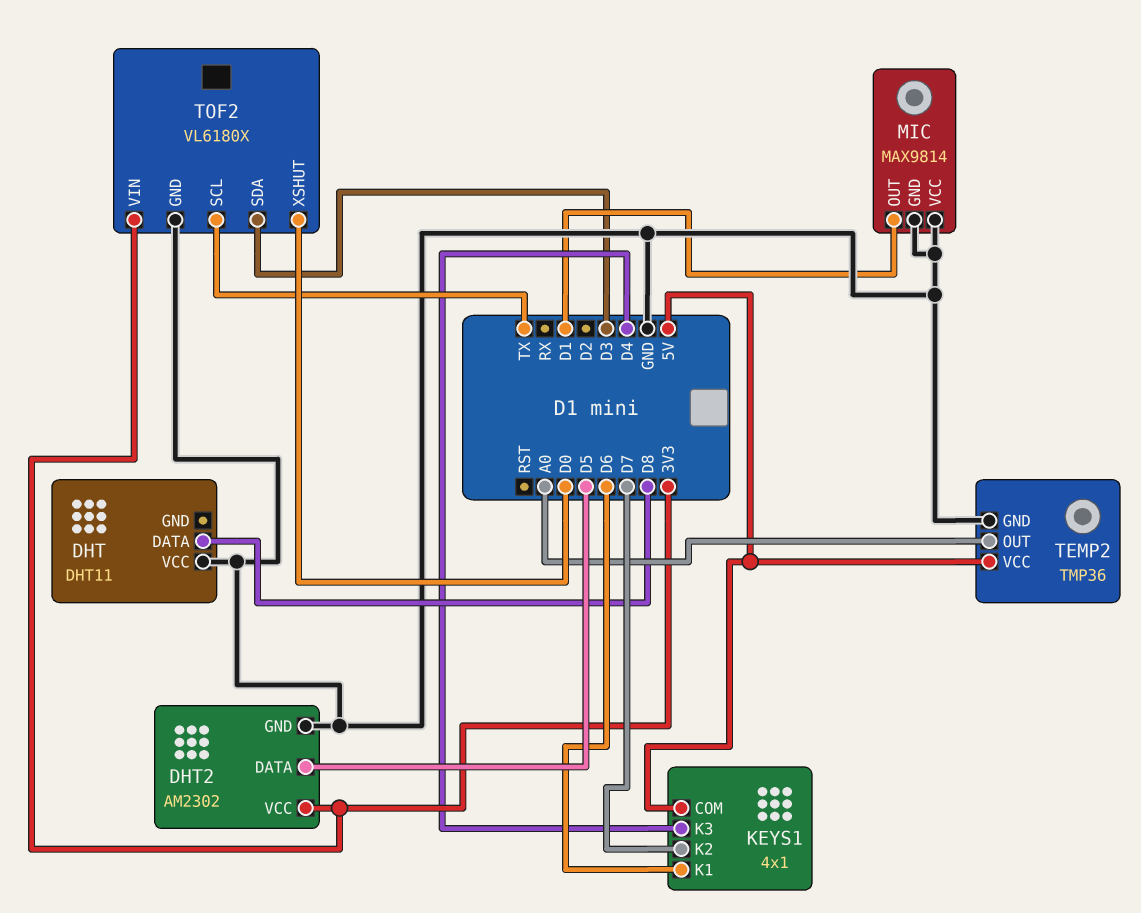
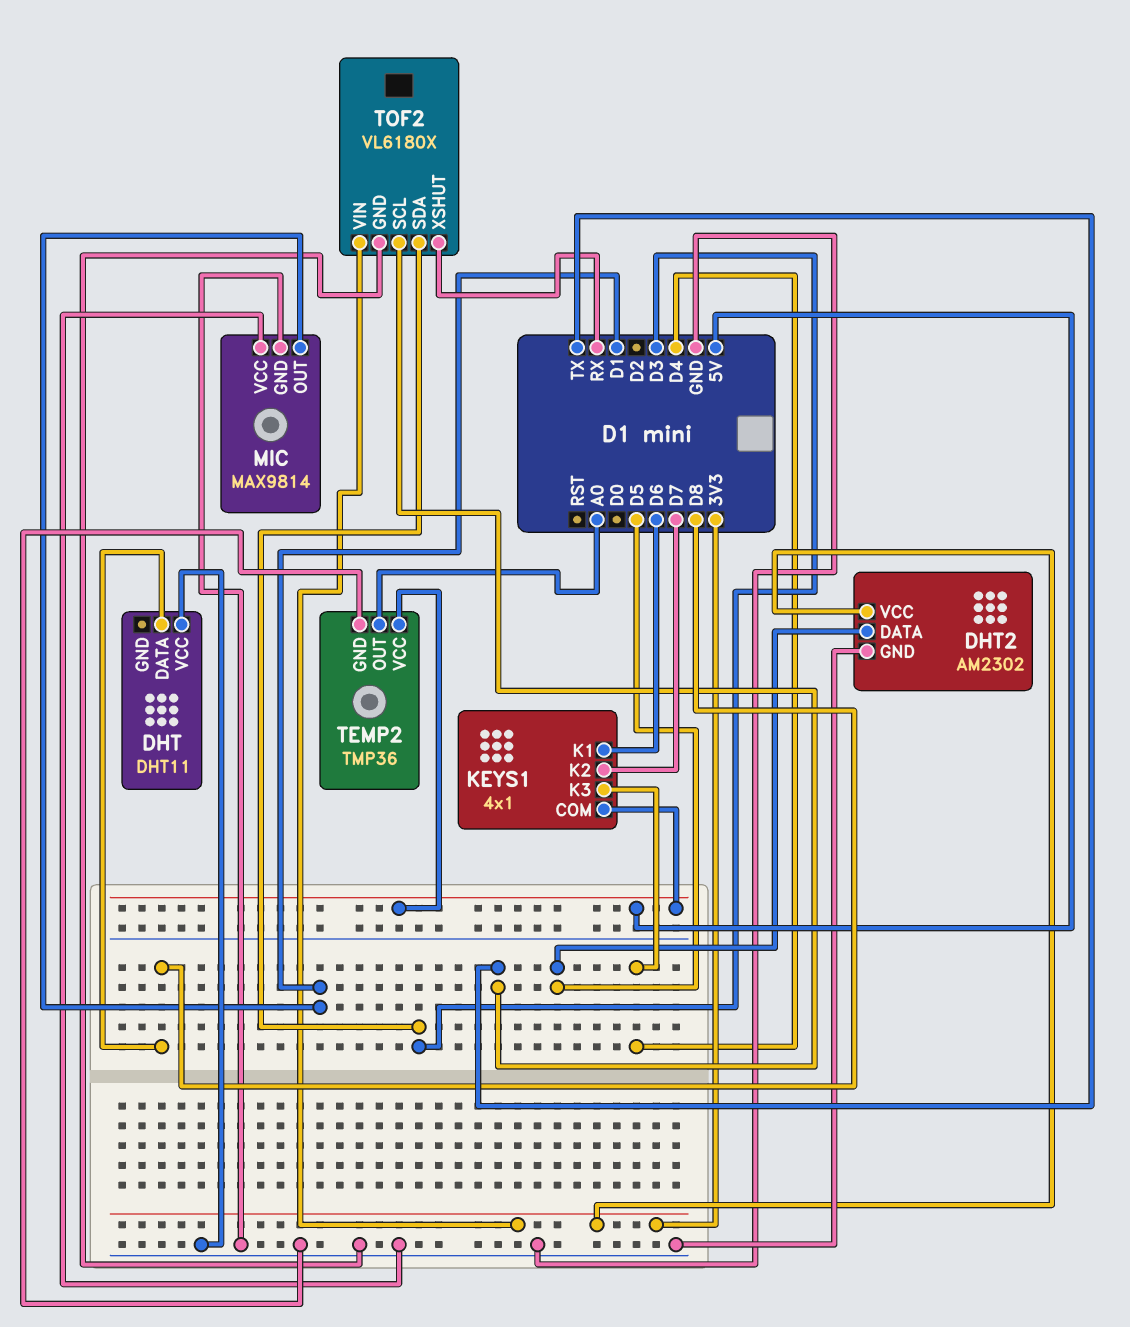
TOF2 pin XSHUT: D0 -> RX

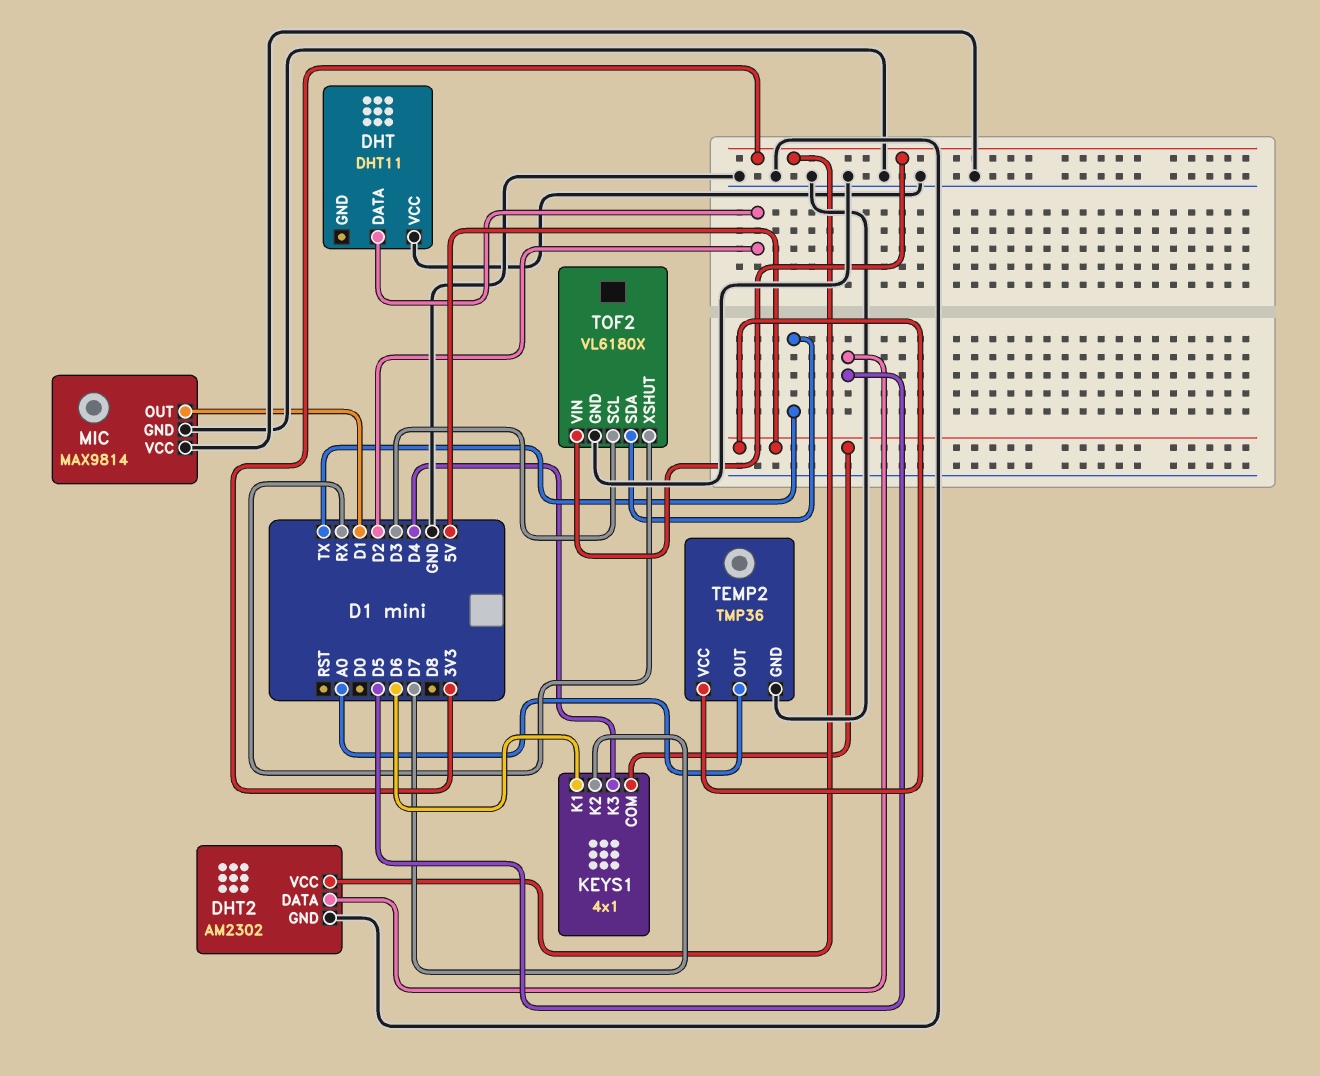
DHT pin DATA: D8 -> D2
TOF2 pin SCL: TX -> D3
TOF2 pin SDA: D3 -> TX

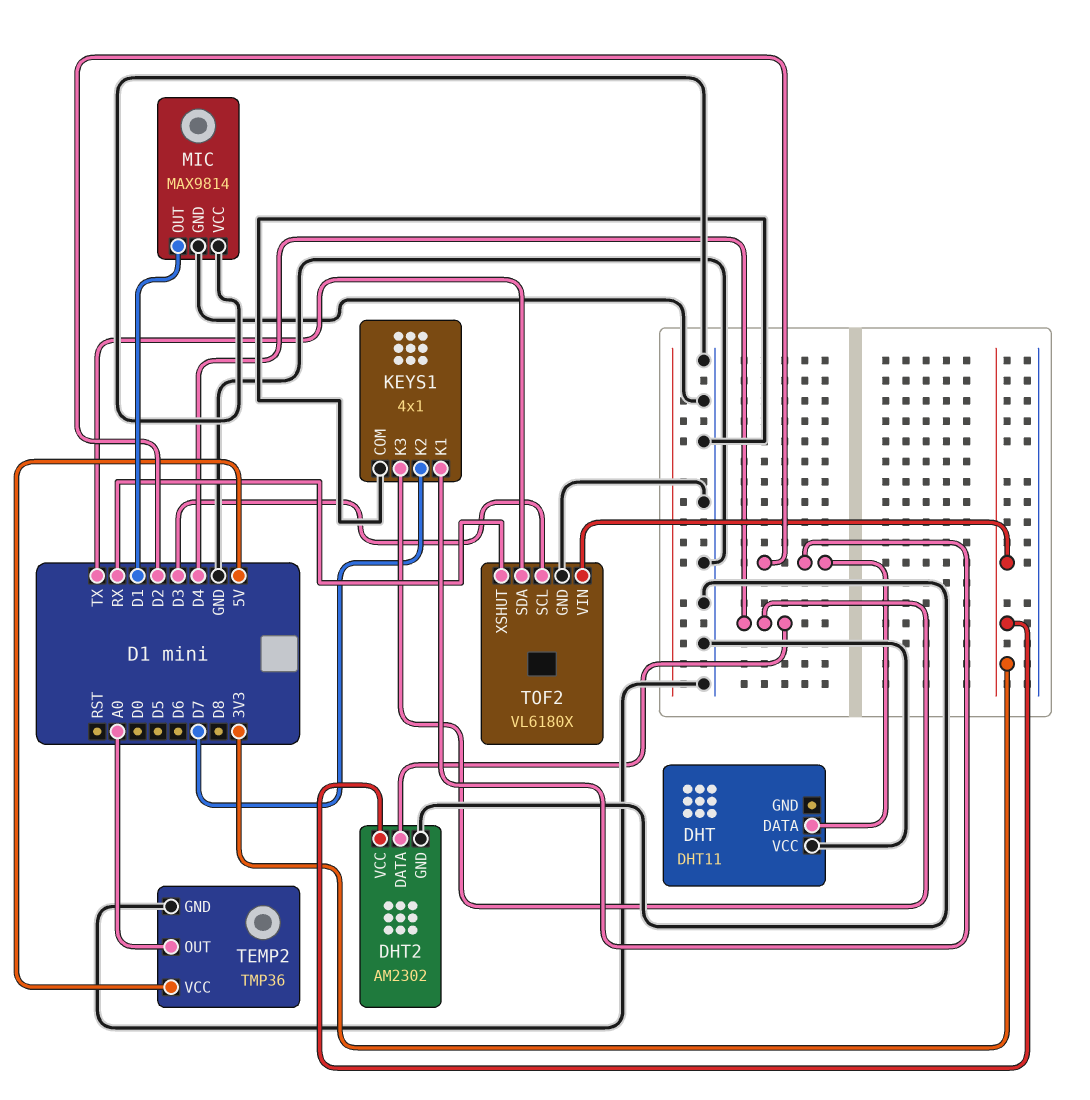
DHT2 pin DATA: D5 -> D4
KEYS1 pin COM: 5V -> GND
KEYS1 pin K1: D6 -> D2

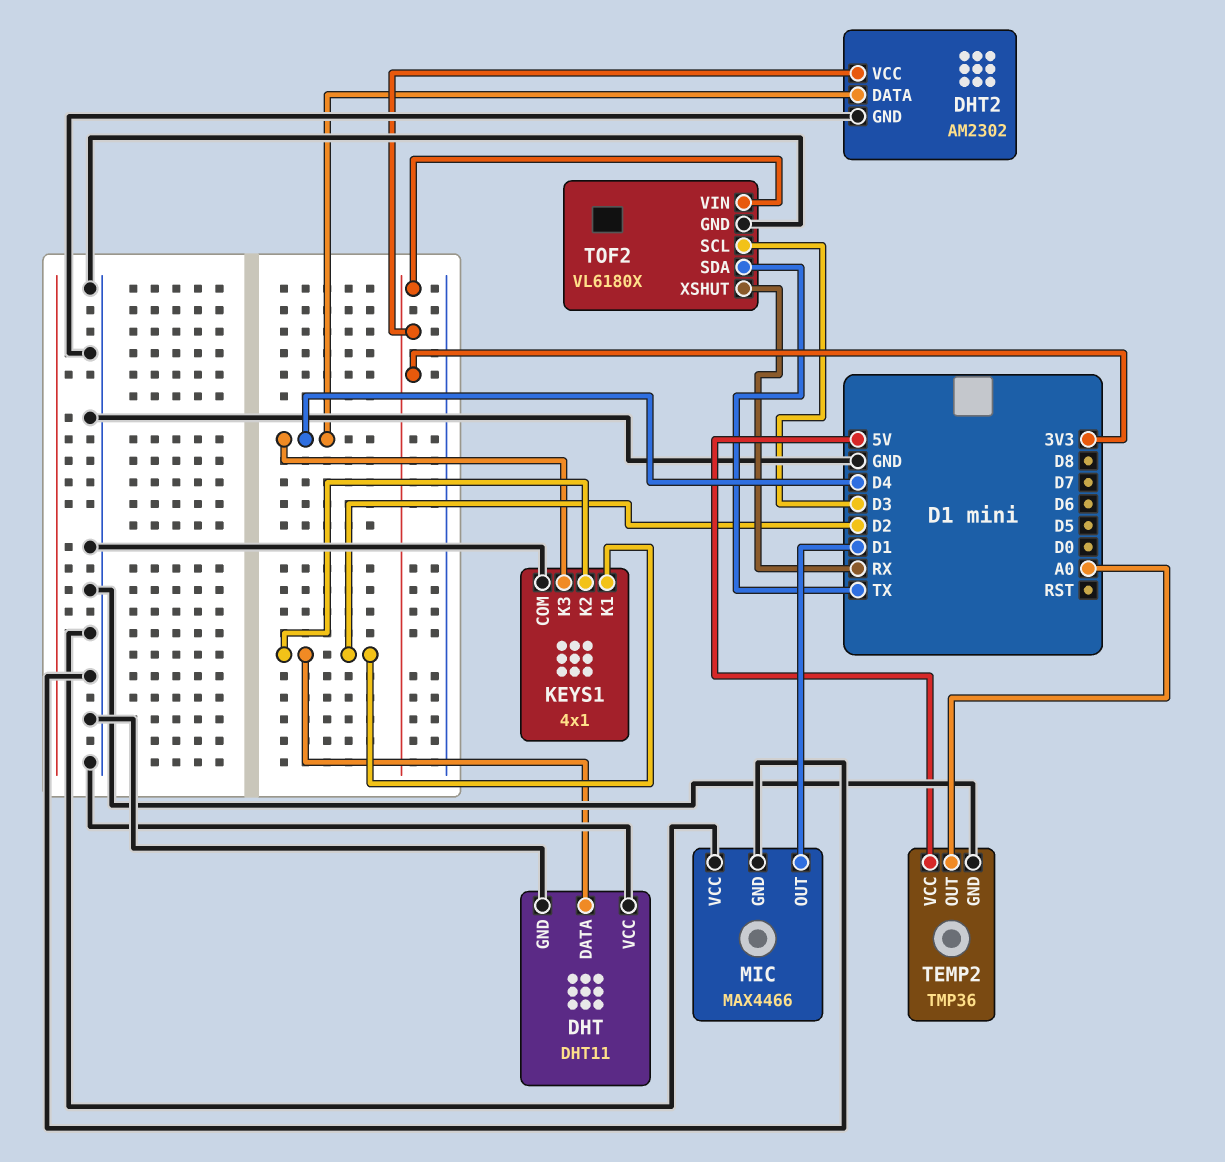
DHT pin GND: none -> GND
KEYS1 pin K2: D7 -> D2
MIC: MAX9814 -> MAX4466

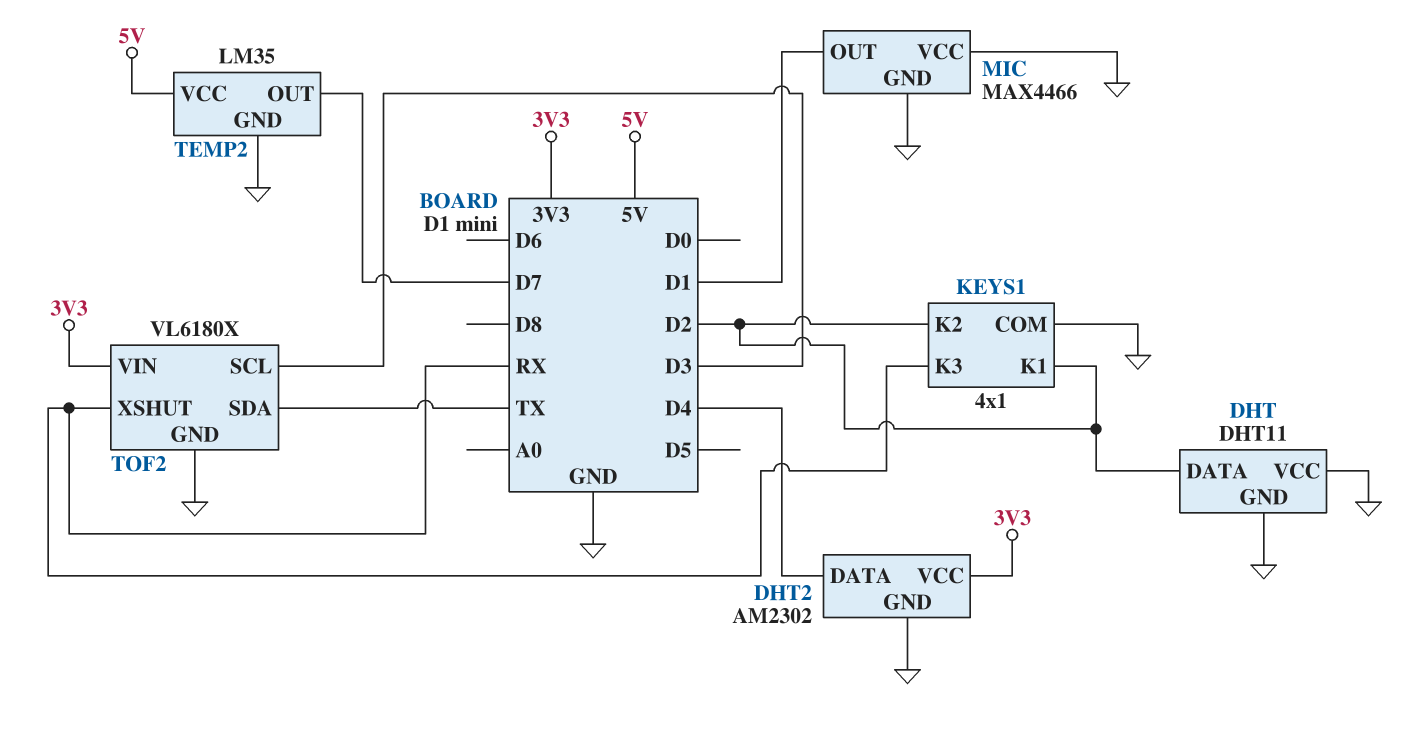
KEYS1 pin K3: D4 -> RX
TEMP2: TMP36 -> LM35
TEMP2 pin OUT: A0 -> D7

